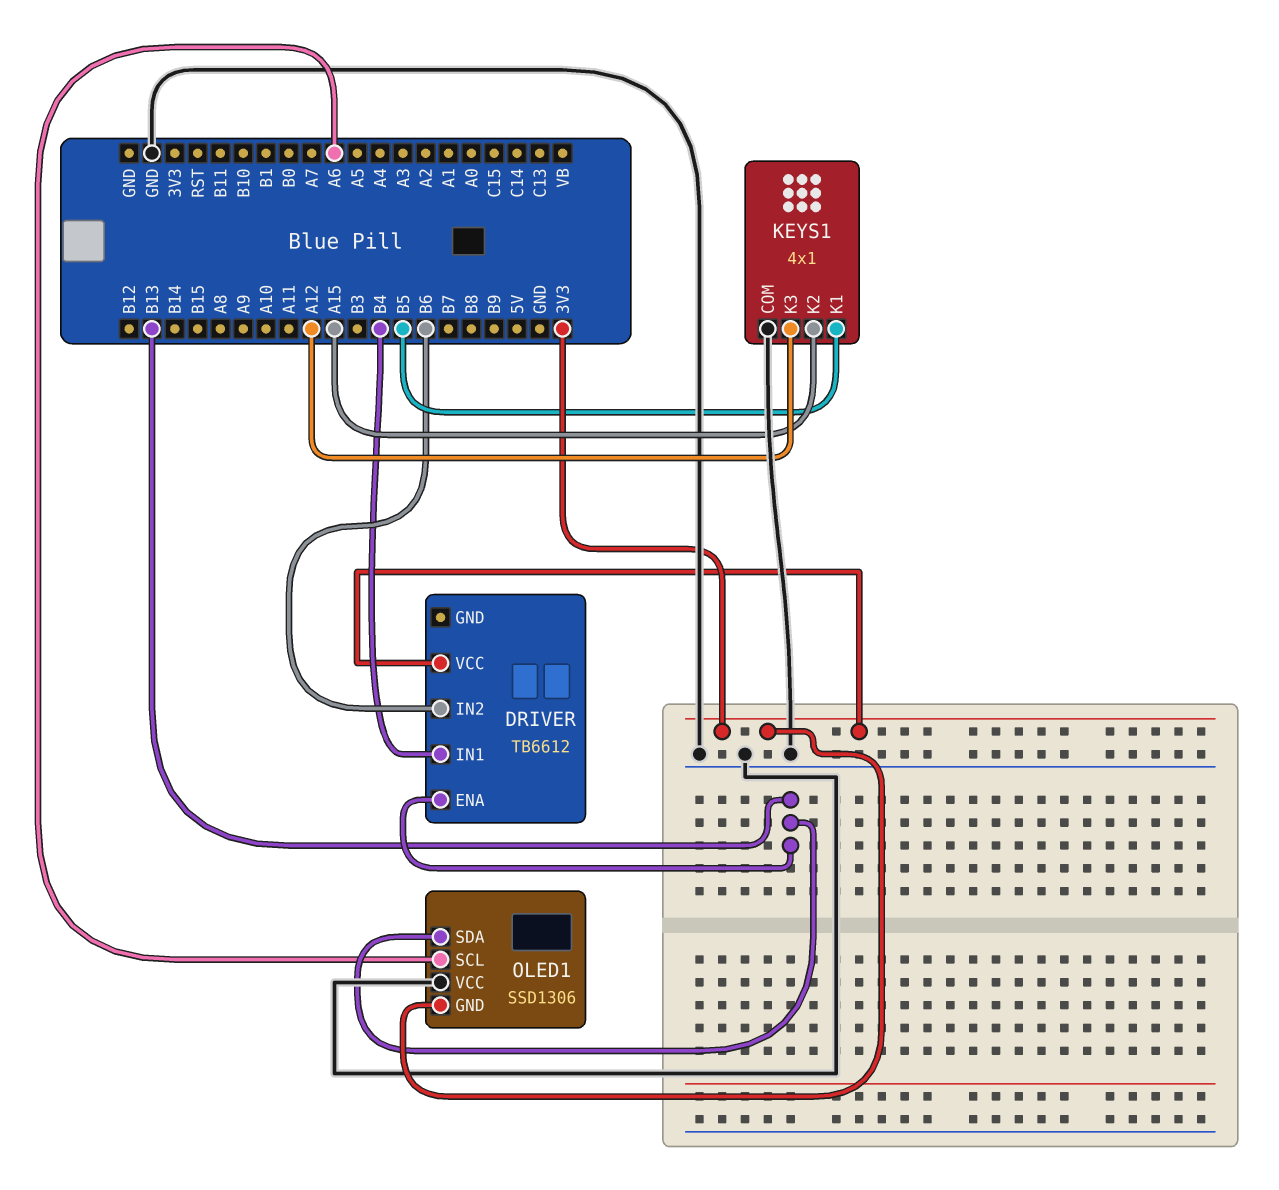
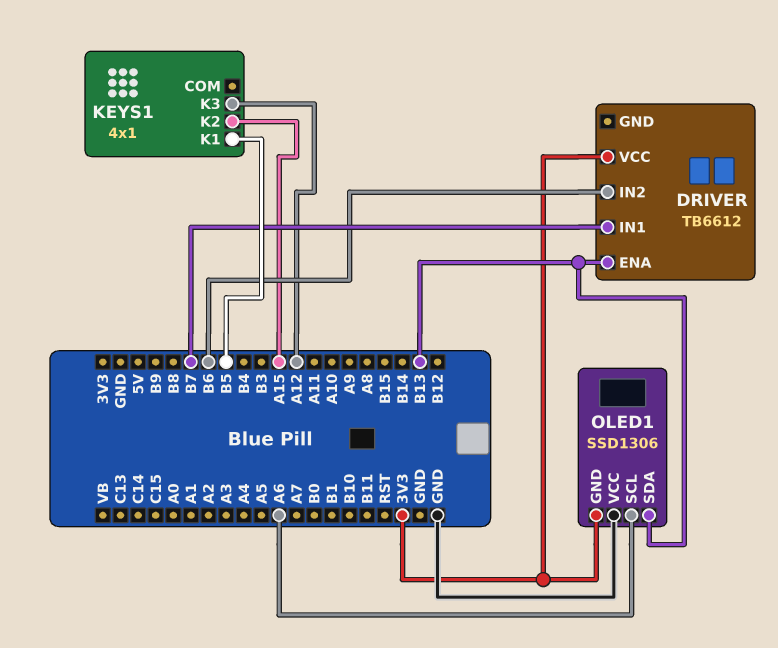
DRIVER pin IN1: B4 -> B7
KEYS1 pin COM: GND -> none

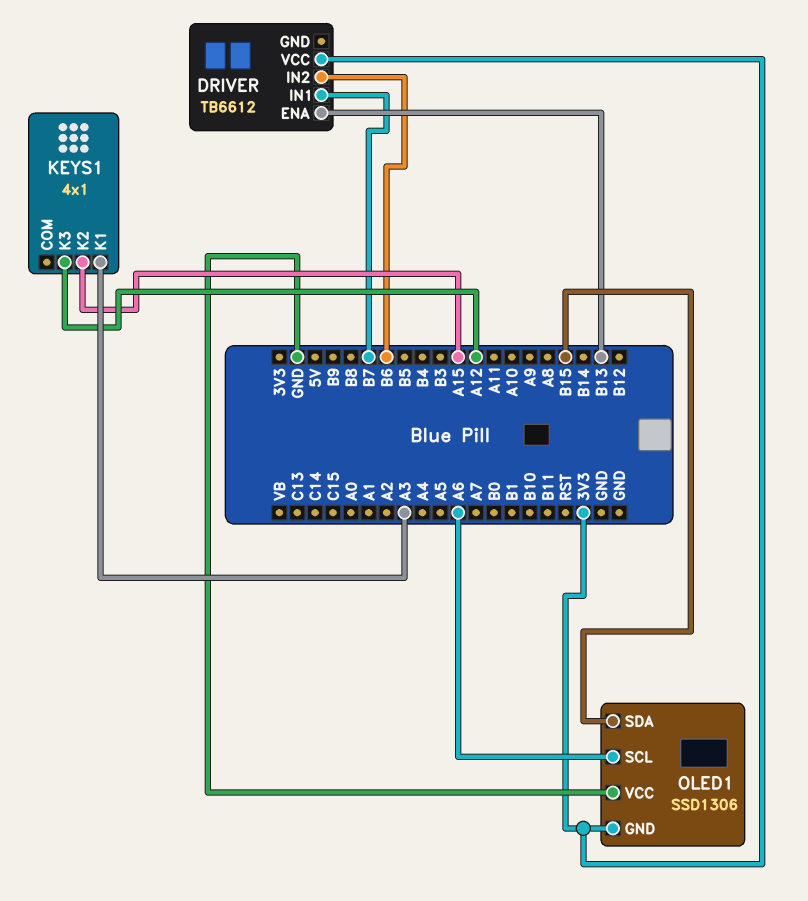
KEYS1 pin K1: B5 -> A3
OLED1 pin SDA: B13 -> B15

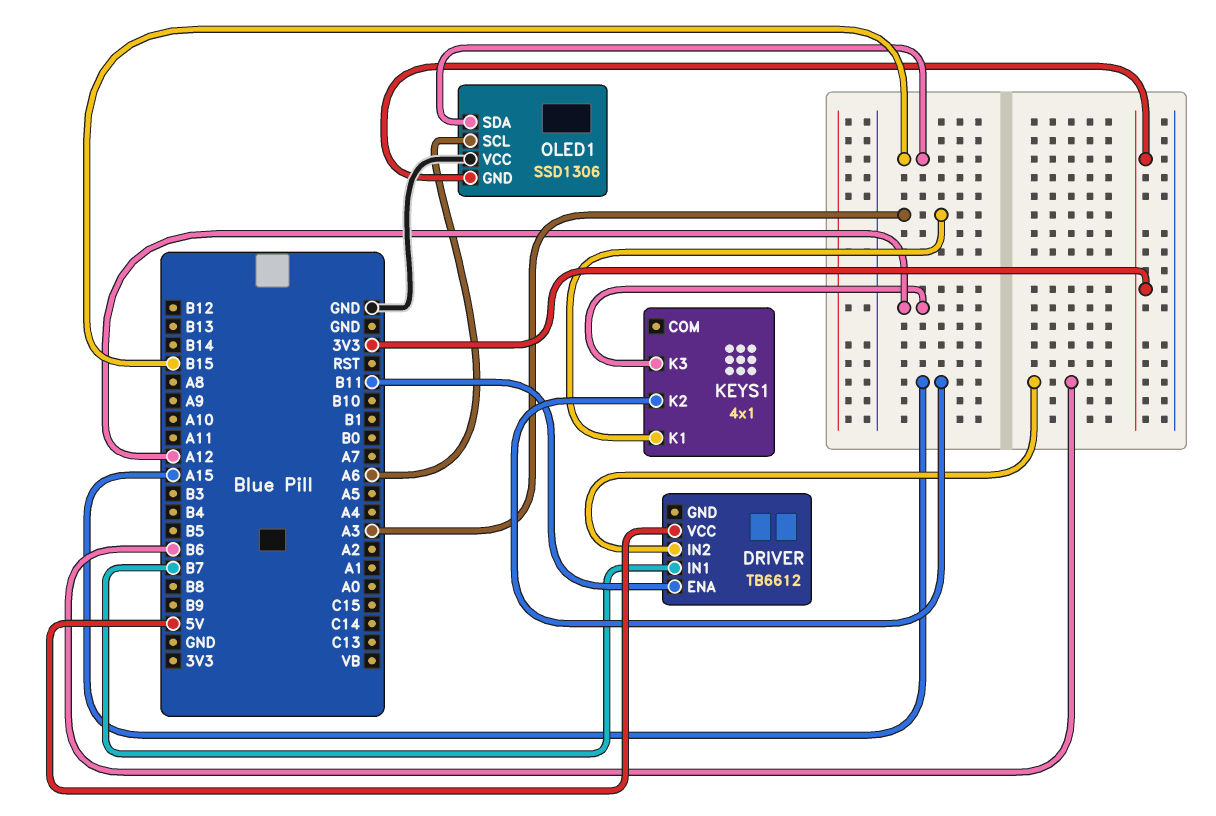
DRIVER pin ENA: B13 -> B11
DRIVER pin VCC: 3V3 -> 5V

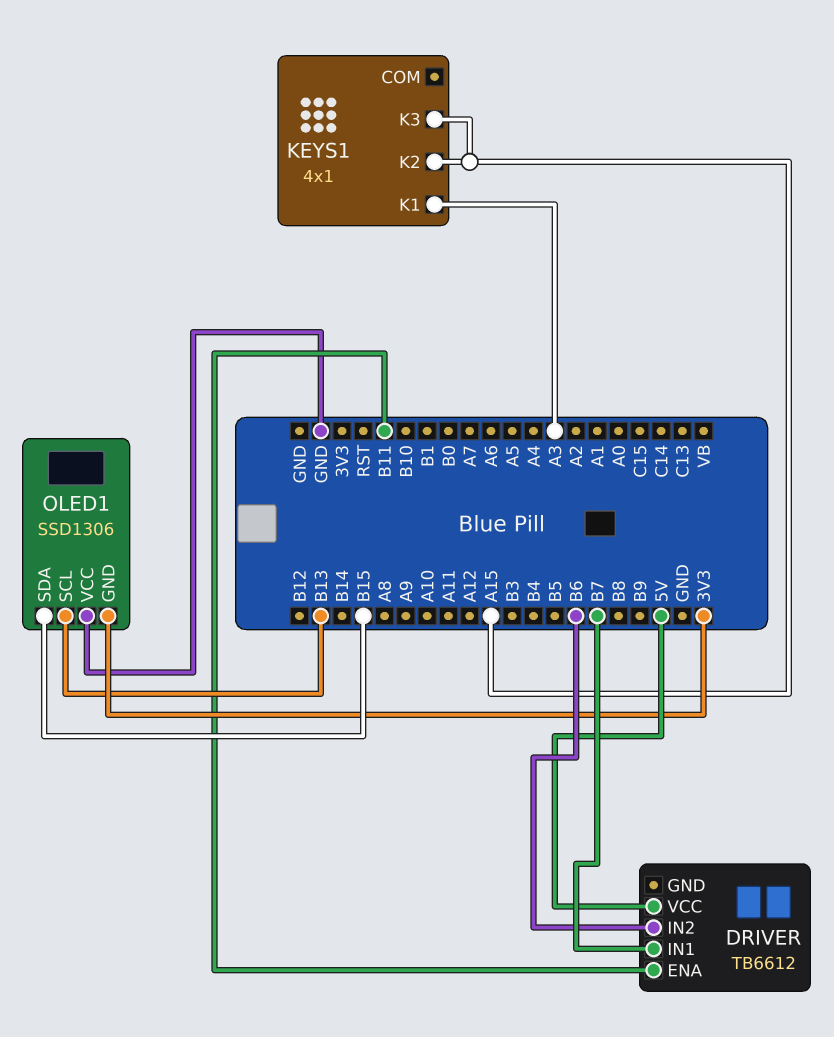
KEYS1 pin K3: A12 -> A15
OLED1 pin SCL: A6 -> B13

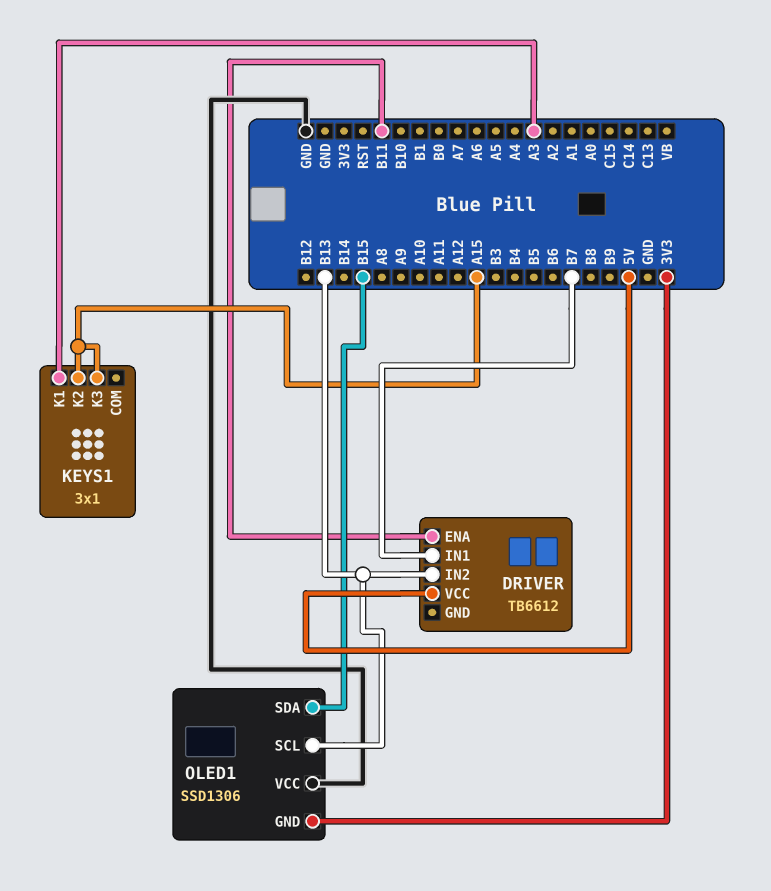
DRIVER pin IN2: B6 -> B13
KEYS1: 4x1 -> 3x1

